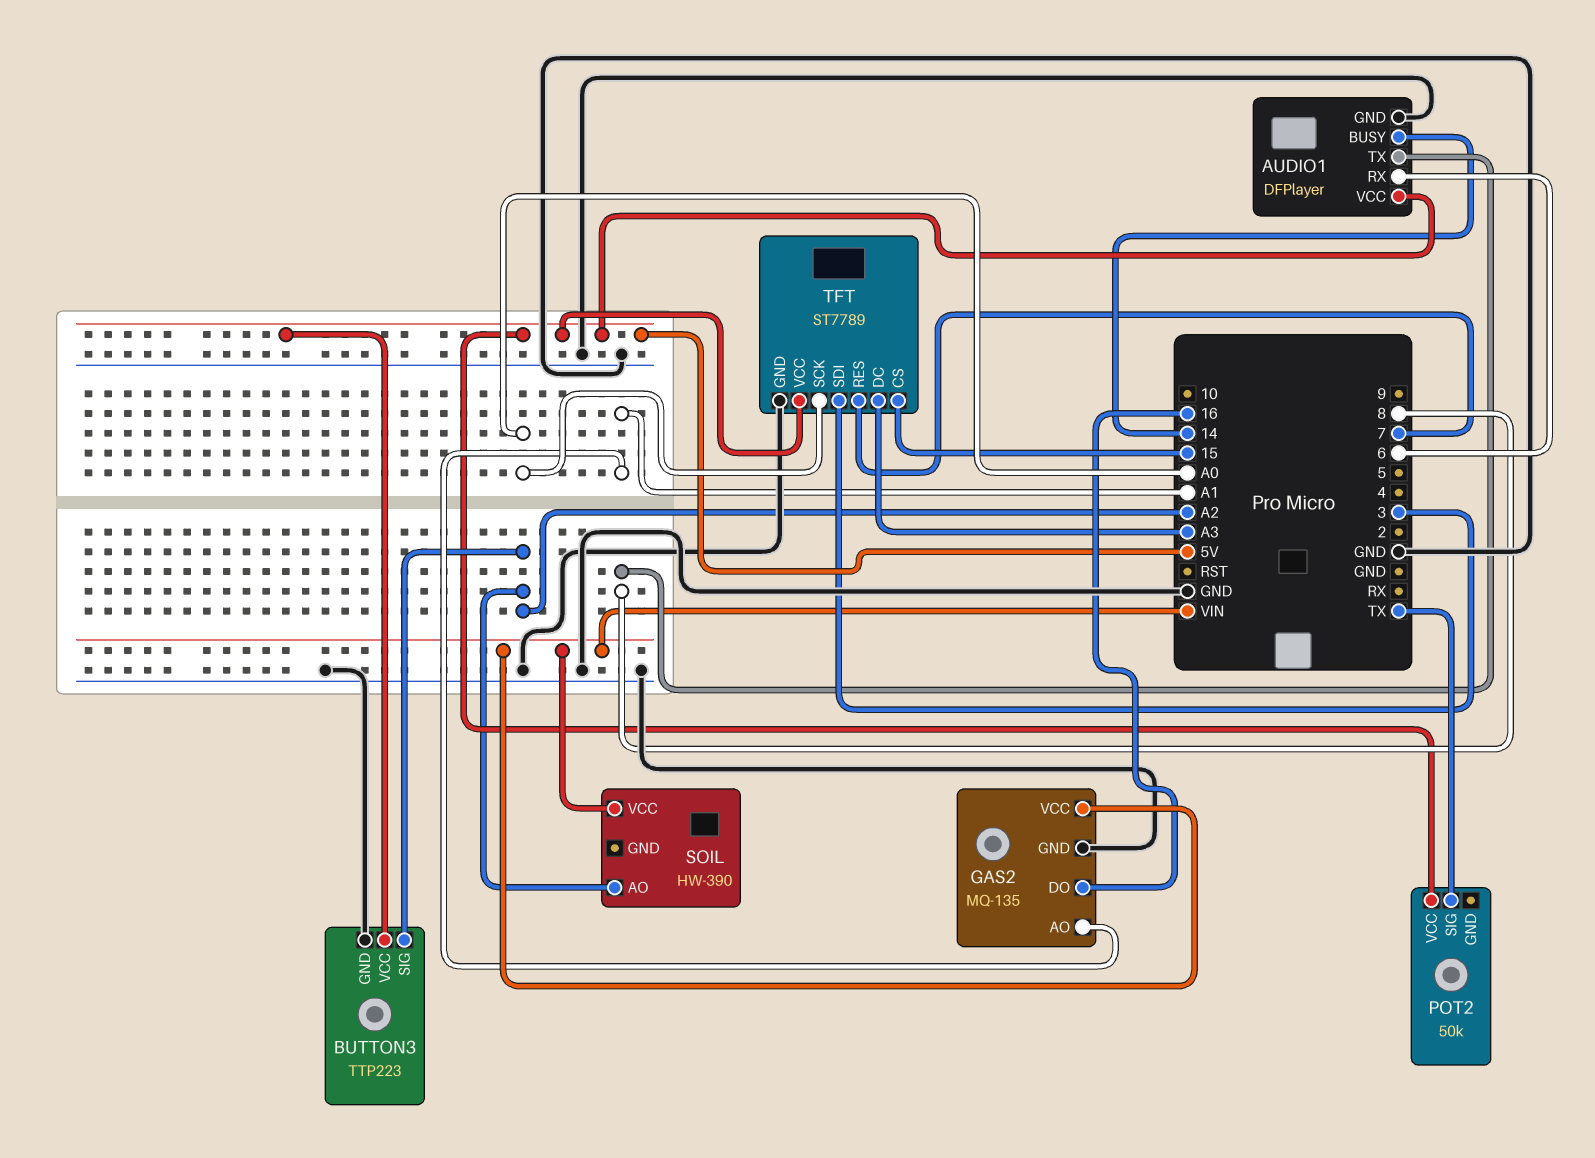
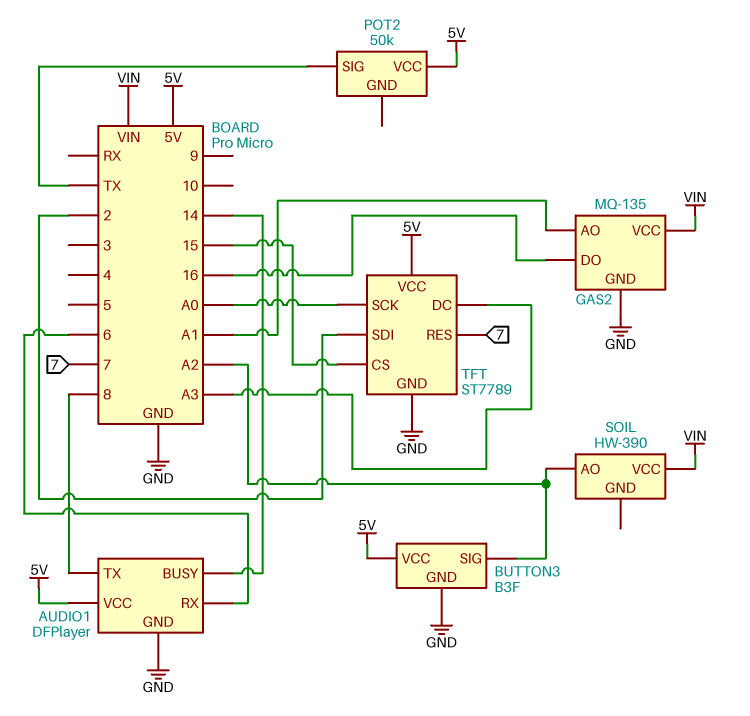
BUTTON3: TTP223 -> B3F
TFT pin SDI: 3 -> 2

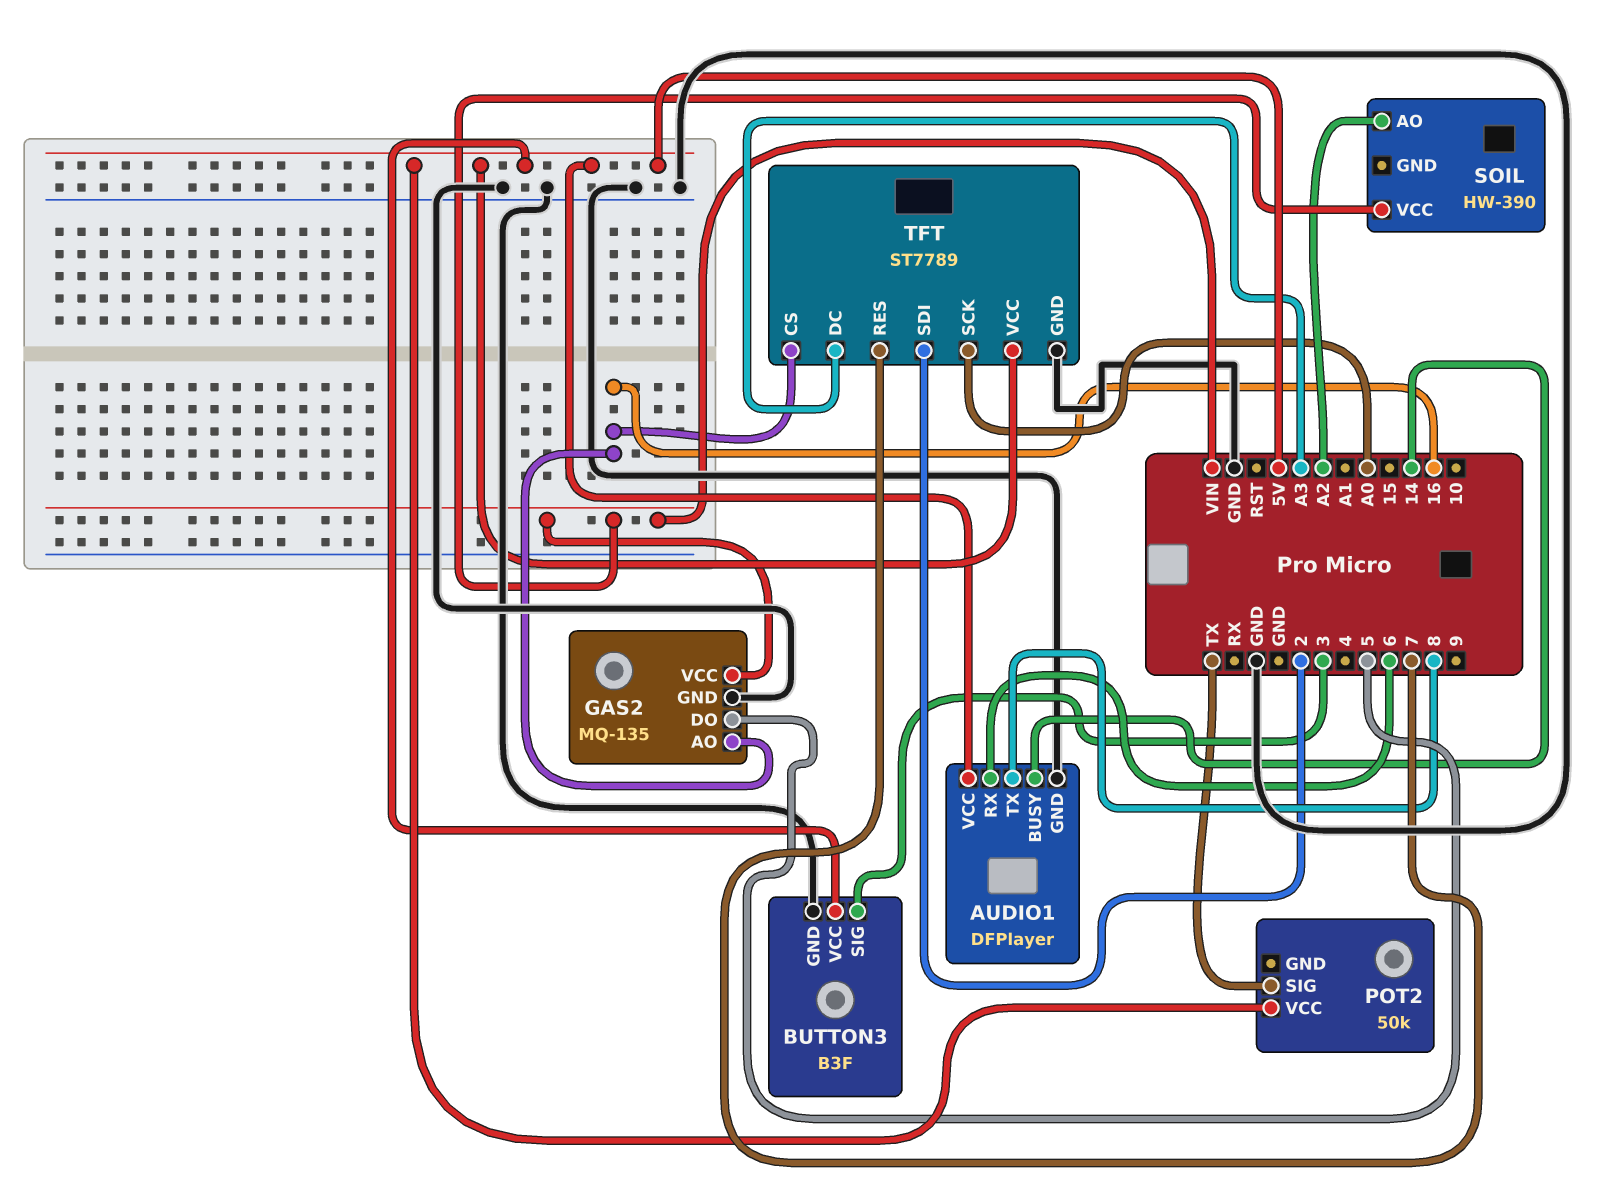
BUTTON3 pin SIG: A2 -> 3
GAS2 pin AO: A1 -> 16
GAS2 pin DO: 16 -> 5
TFT pin CS: 15 -> 16

